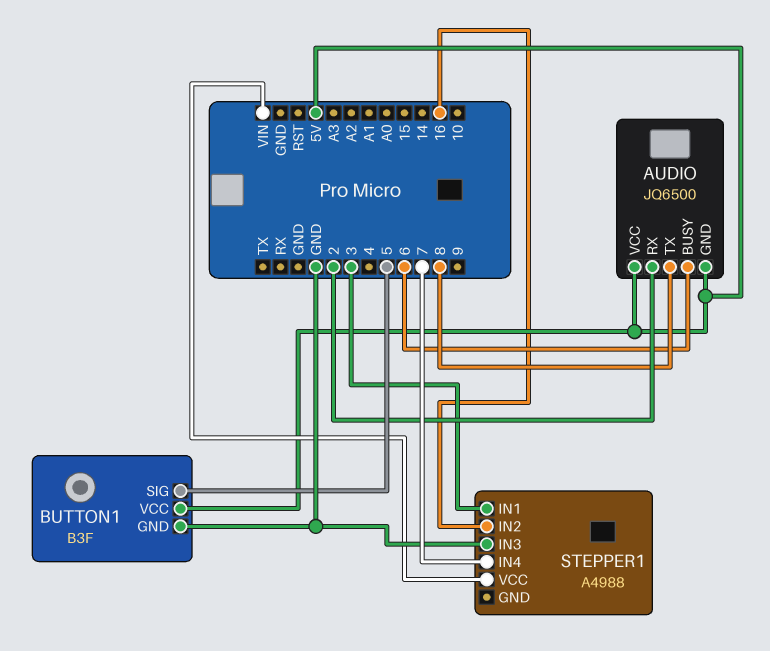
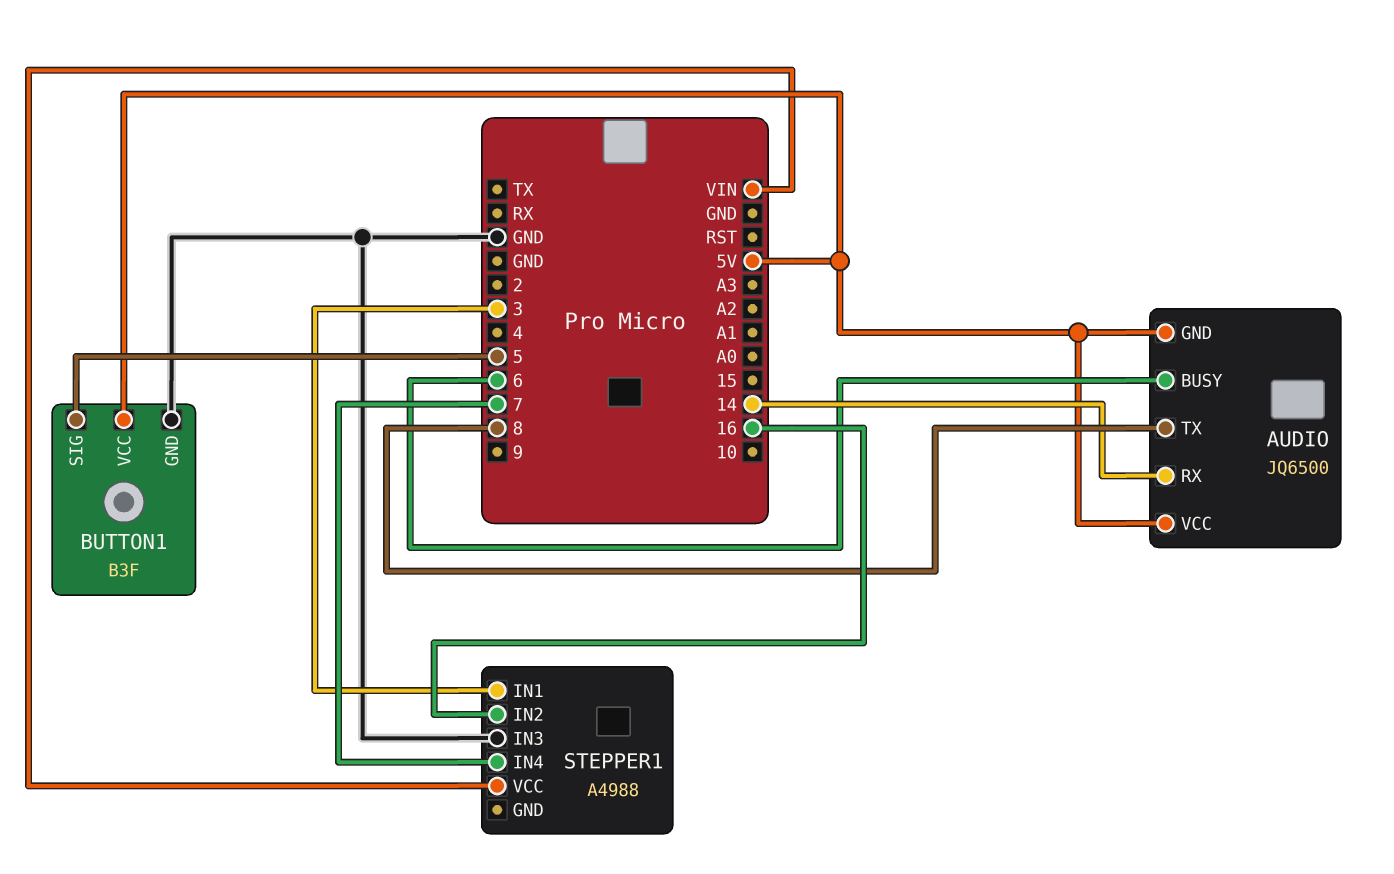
AUDIO pin RX: 2 -> 14

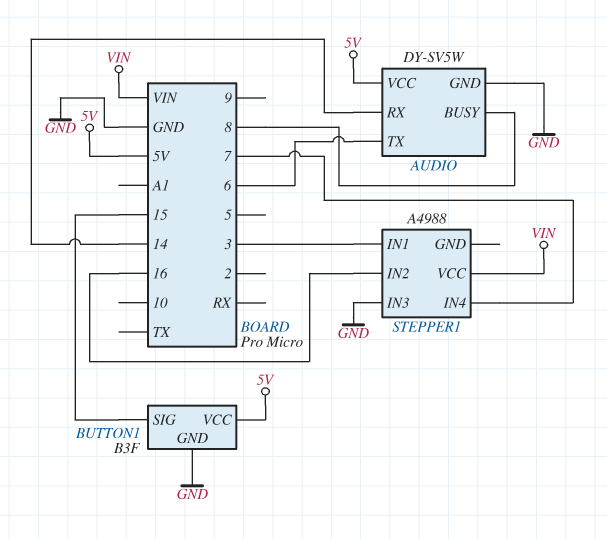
AUDIO: JQ6500 -> DY-SV5W
AUDIO pin BUSY: 6 -> 8
AUDIO pin GND: 5V -> GND
AUDIO pin TX: 8 -> 6
BUTTON1 pin SIG: 5 -> 15

